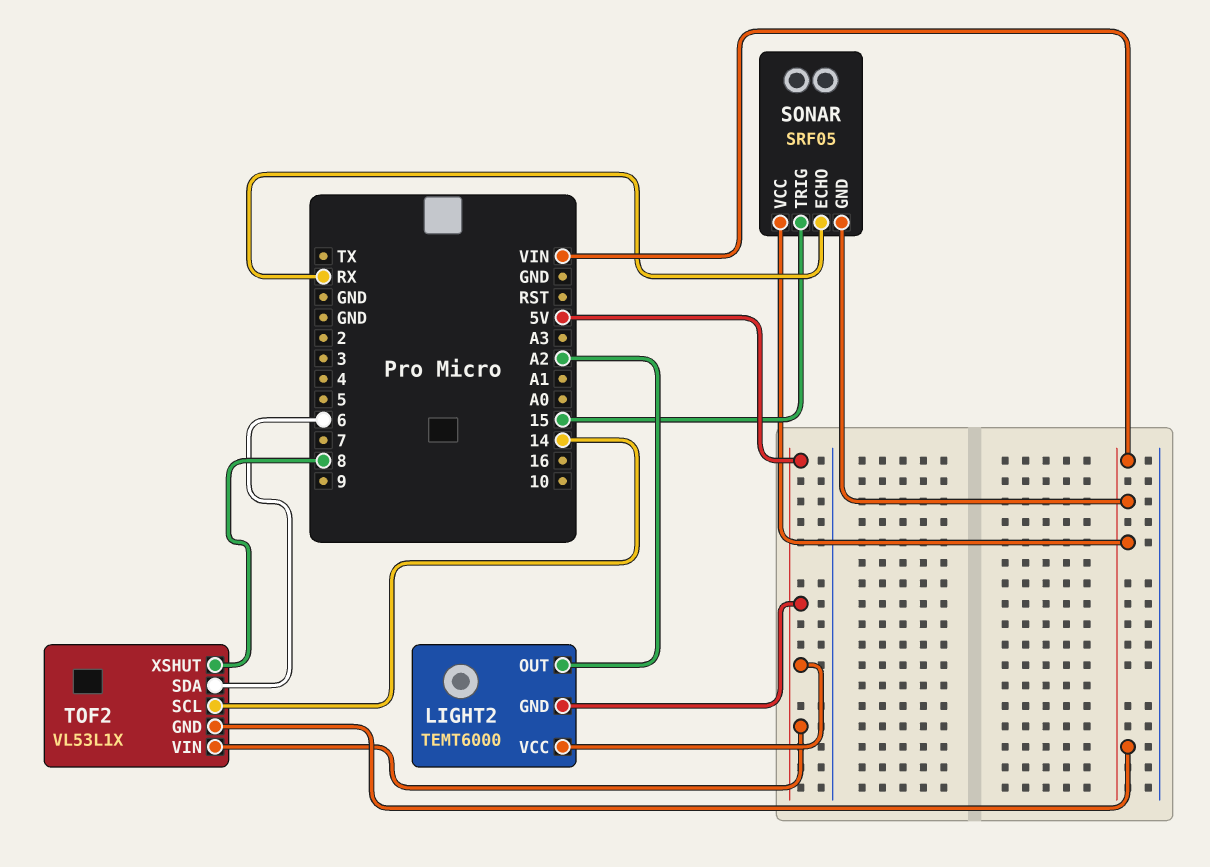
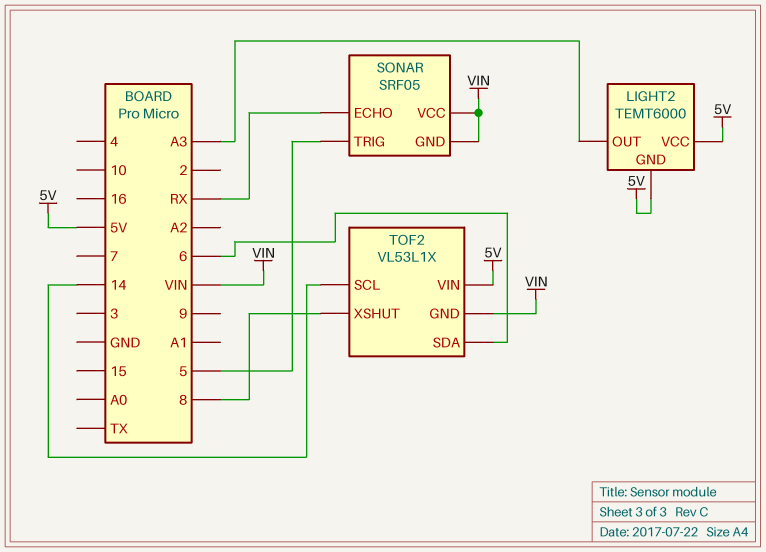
LIGHT2 pin OUT: A2 -> A3
SONAR pin TRIG: 15 -> 5

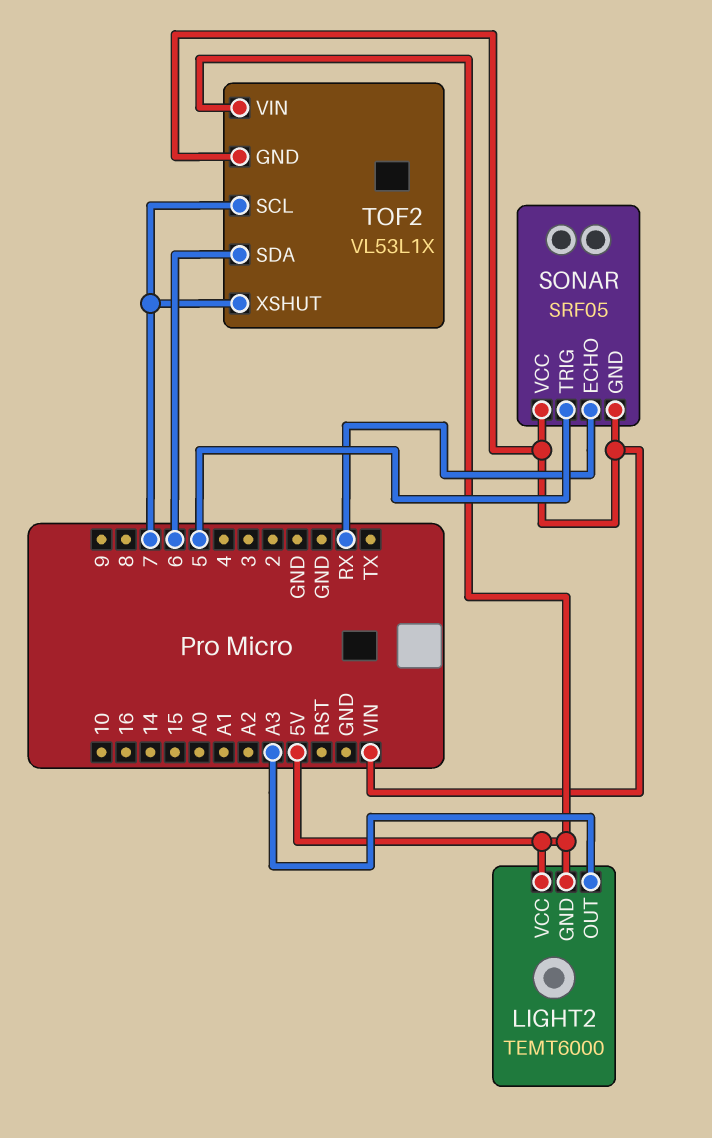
TOF2 pin SCL: 14 -> 7
TOF2 pin XSHUT: 8 -> 7

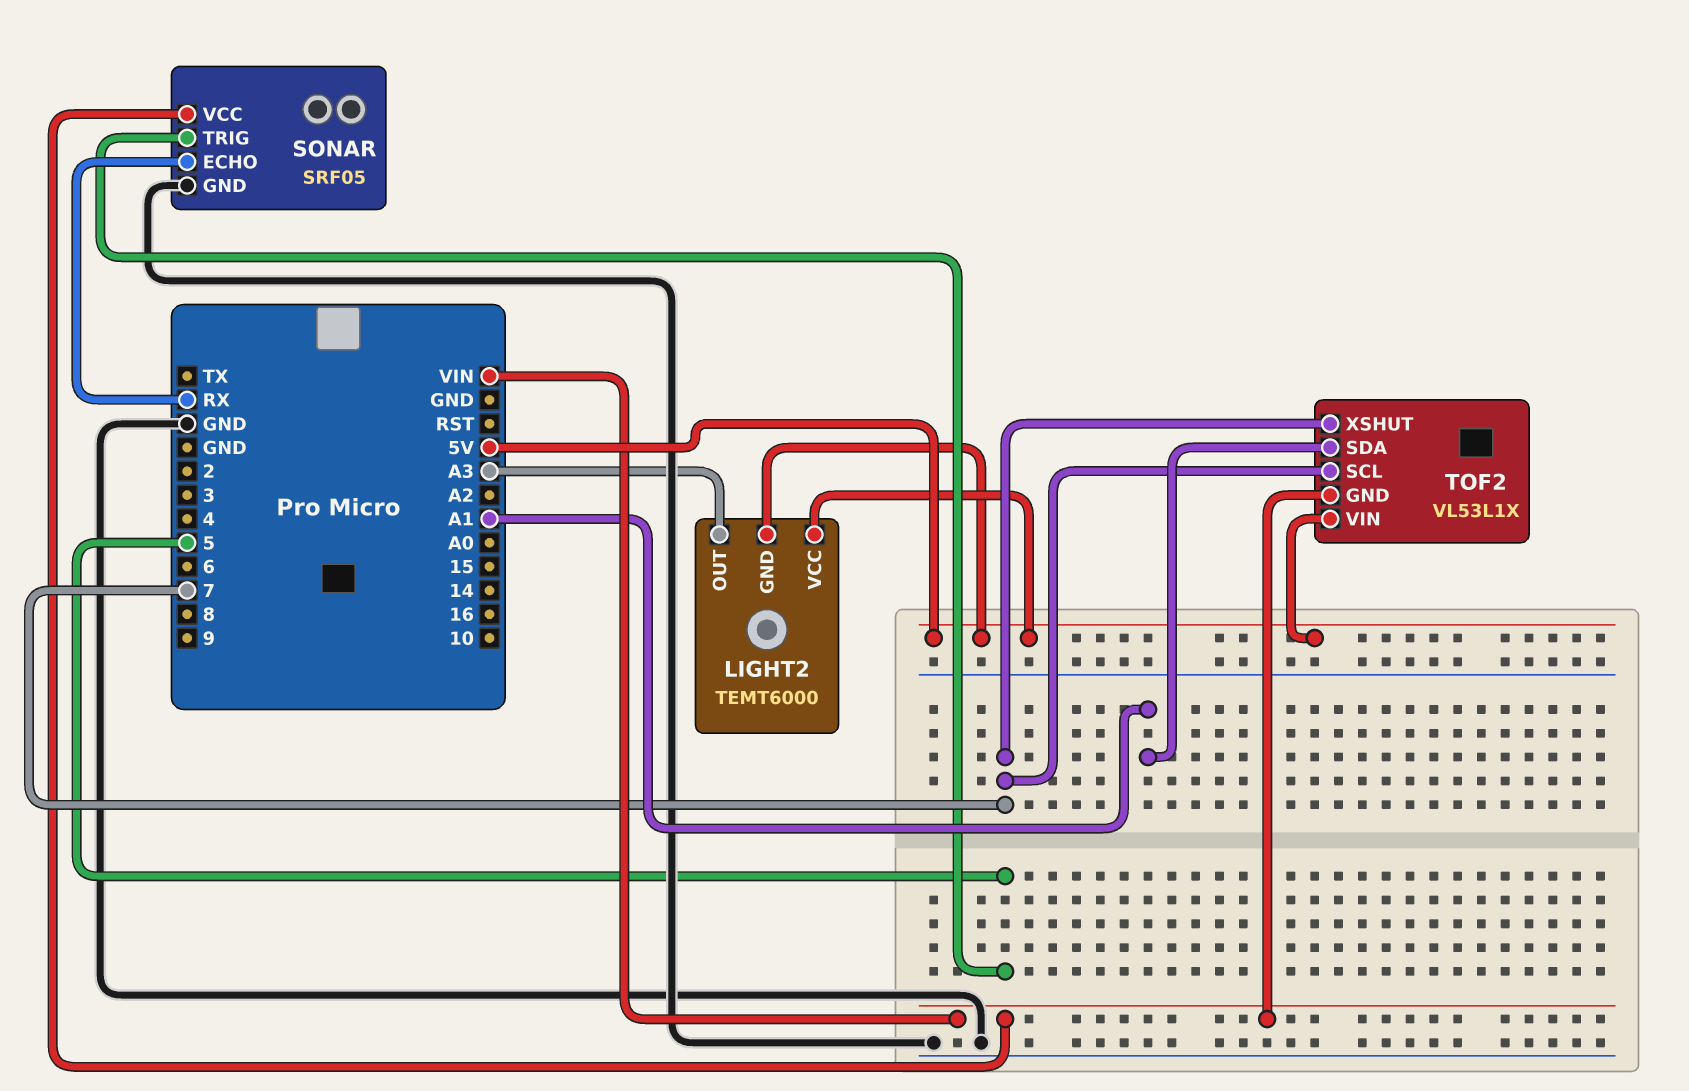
SONAR pin GND: VIN -> GND
TOF2 pin SDA: 6 -> A1

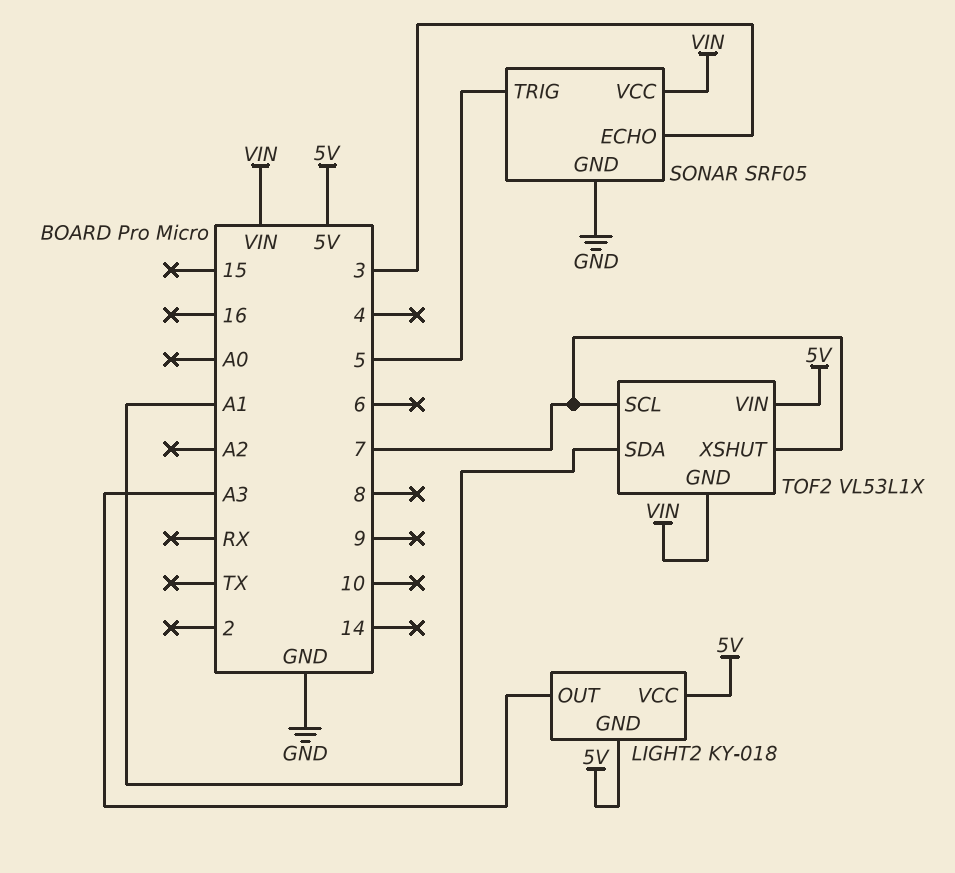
LIGHT2: TEMT6000 -> KY-018
SONAR pin ECHO: RX -> 3

